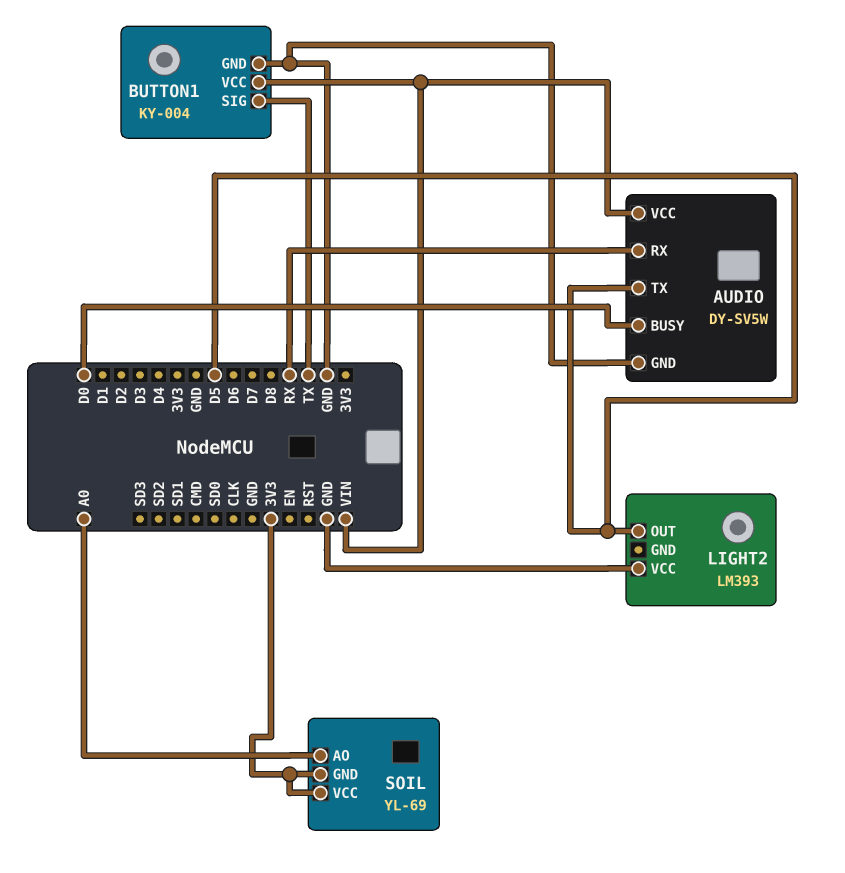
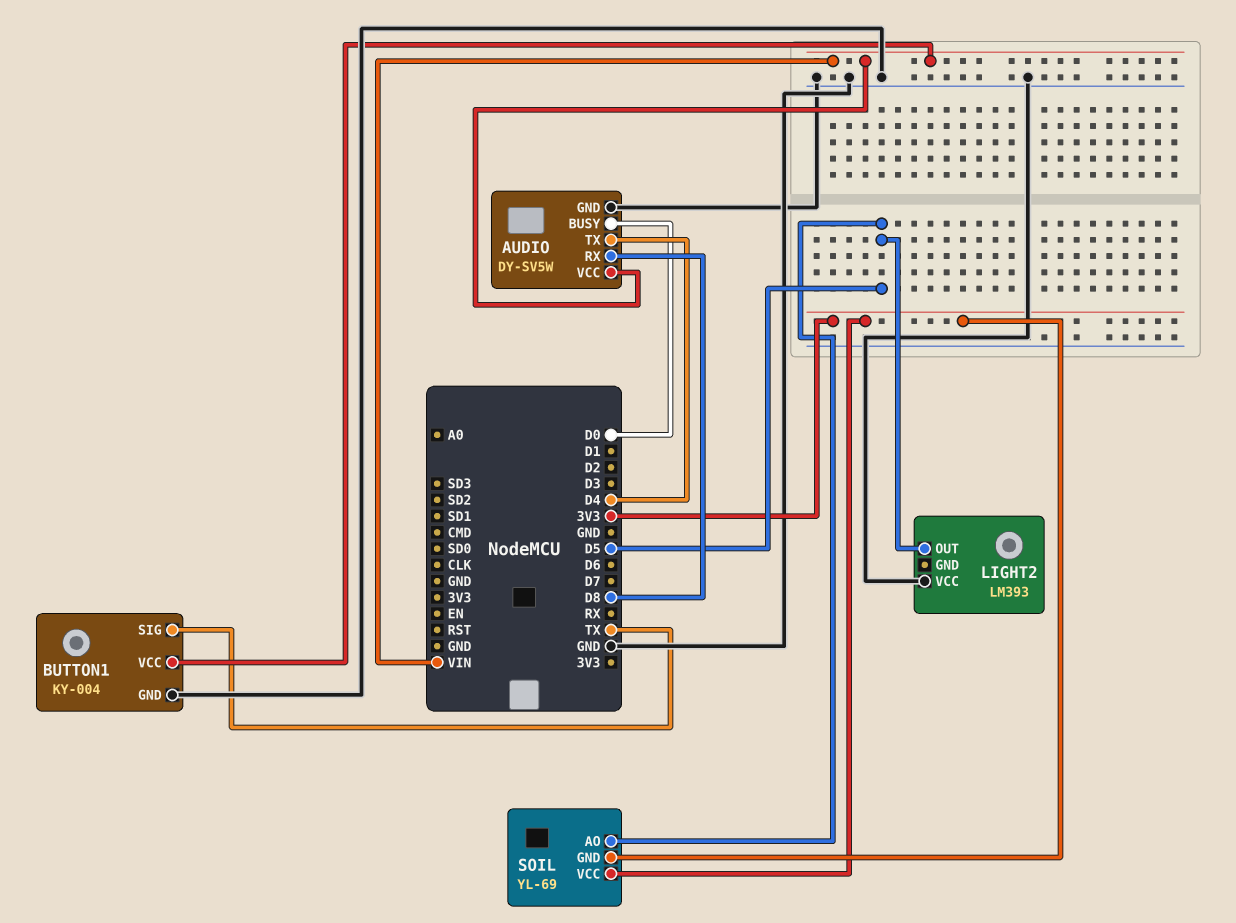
AUDIO pin RX: RX -> D8
AUDIO pin TX: D5 -> D4
SOIL pin AO: A0 -> D5

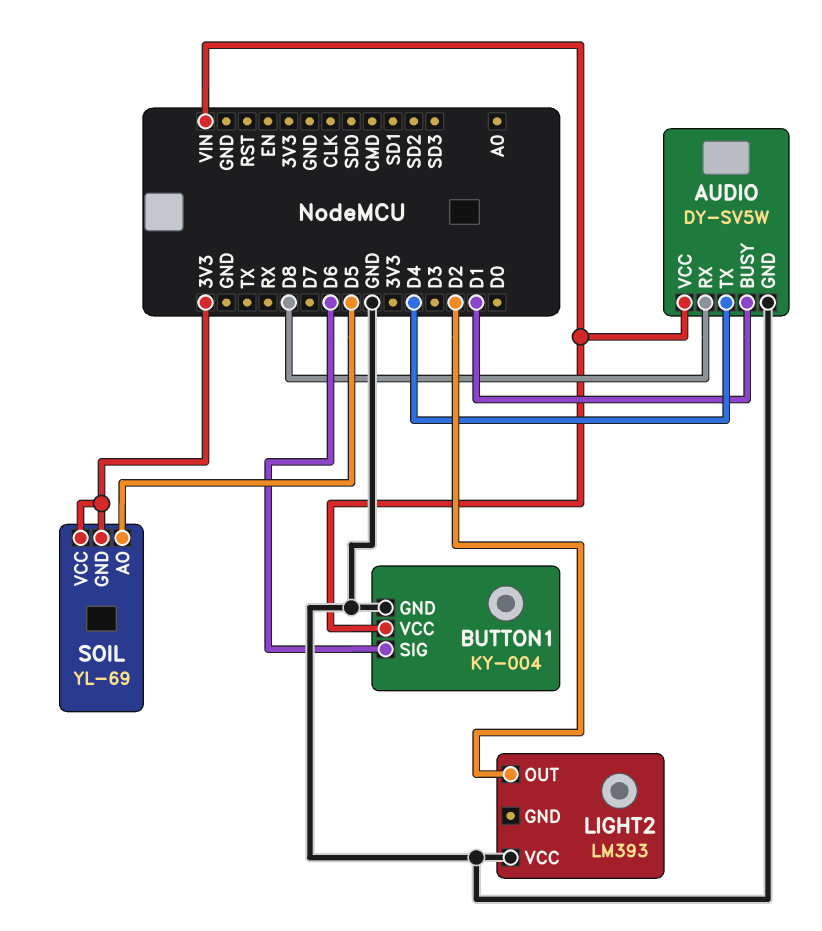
AUDIO pin BUSY: D0 -> D1
BUTTON1 pin SIG: TX -> D6
LIGHT2 pin OUT: D5 -> D2

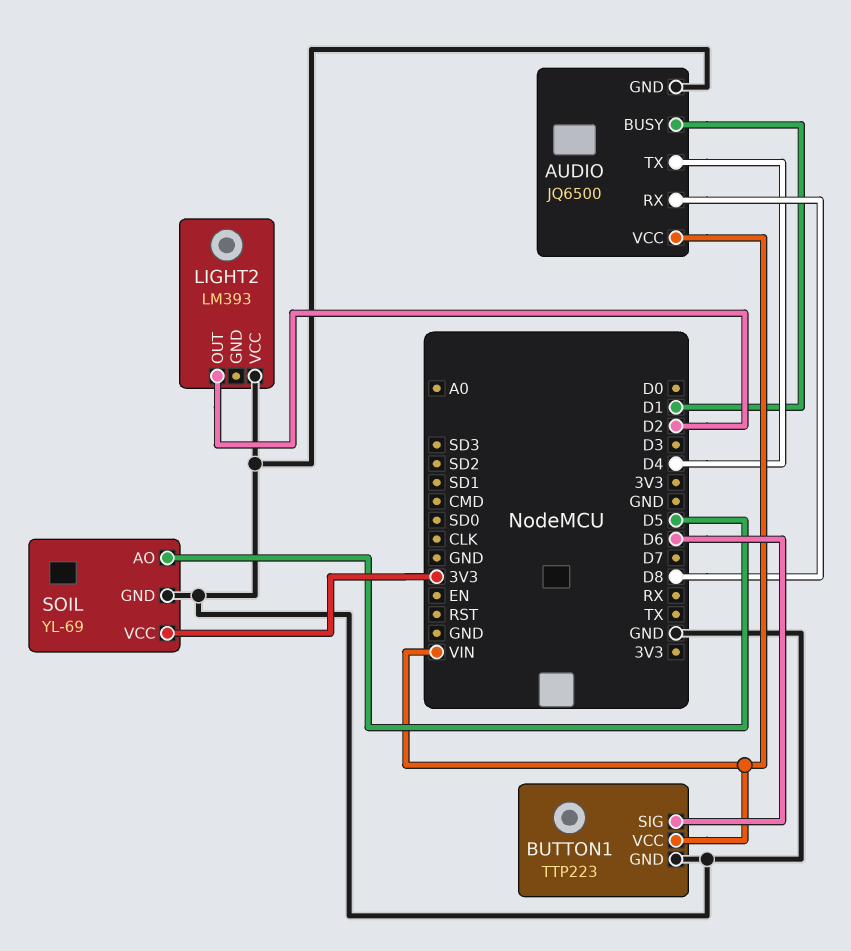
AUDIO: DY-SV5W -> JQ6500
BUTTON1: KY-004 -> TTP223
SOIL pin GND: 3V3 -> GND

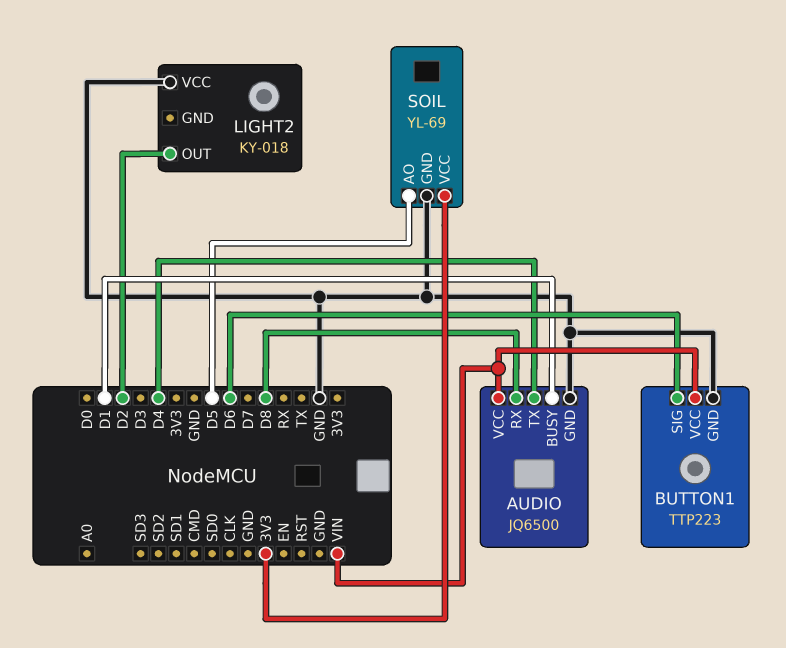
LIGHT2: LM393 -> KY-018

